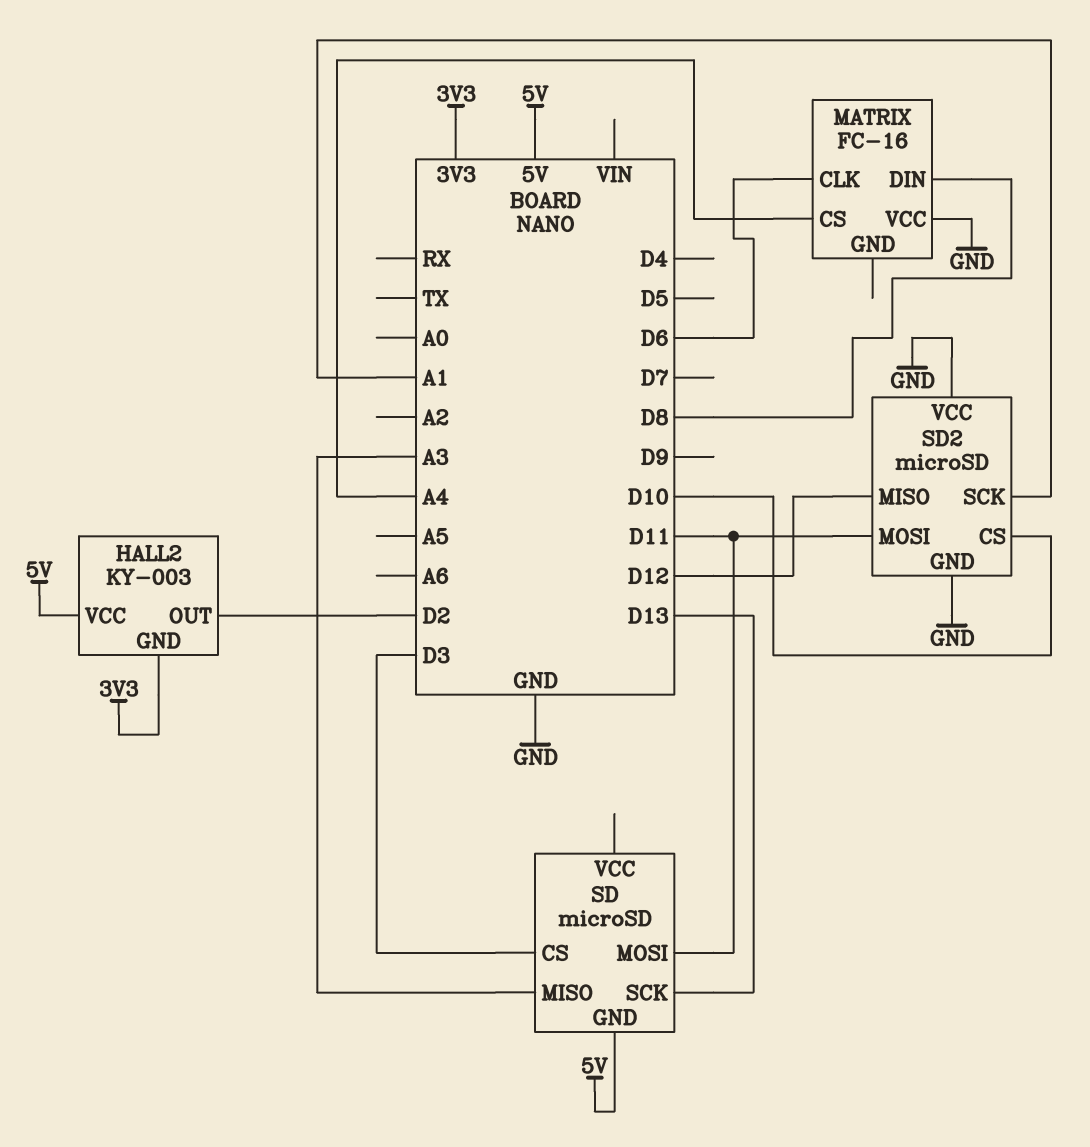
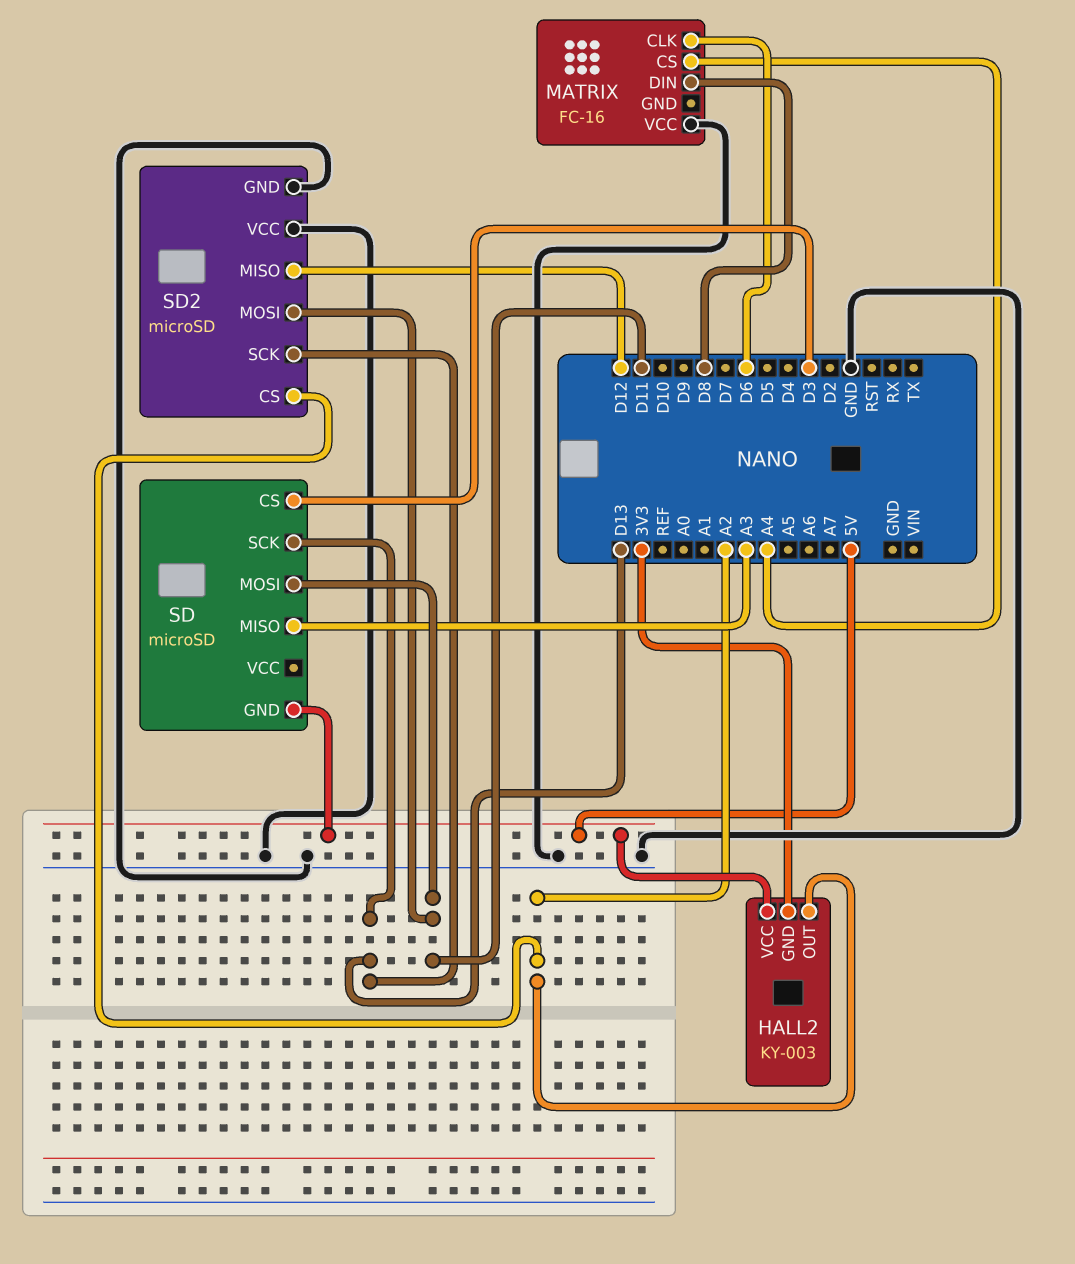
HALL2 pin OUT: D2 -> A2
SD2 pin CS: D10 -> A2
SD2 pin SCK: A1 -> D13

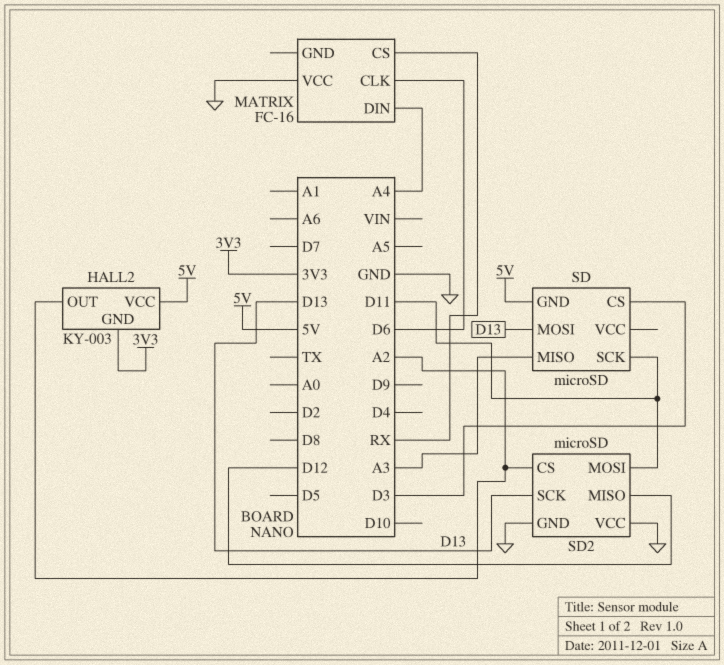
MATRIX pin CS: A4 -> RX
MATRIX pin DIN: D8 -> A4
SD pin MOSI: D11 -> D13
SD pin SCK: D13 -> D11

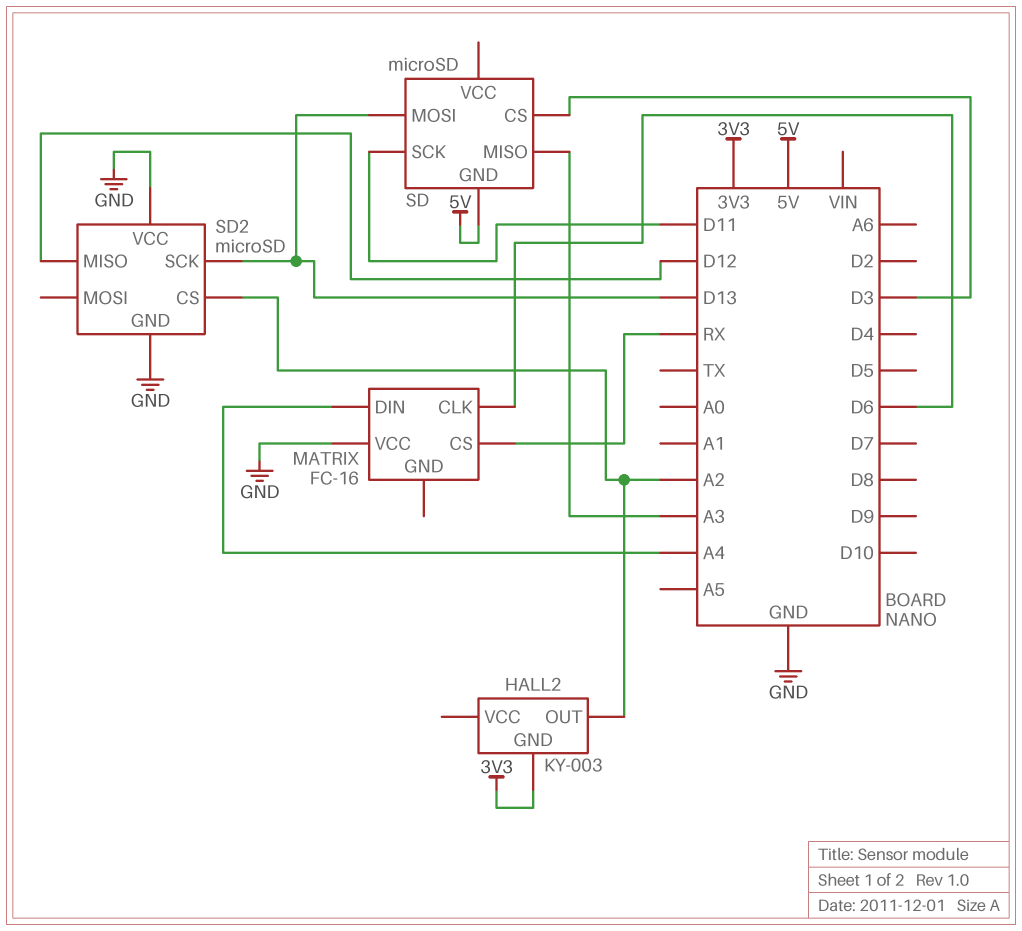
HALL2 pin VCC: 5V -> none
SD2 pin MOSI: D11 -> none

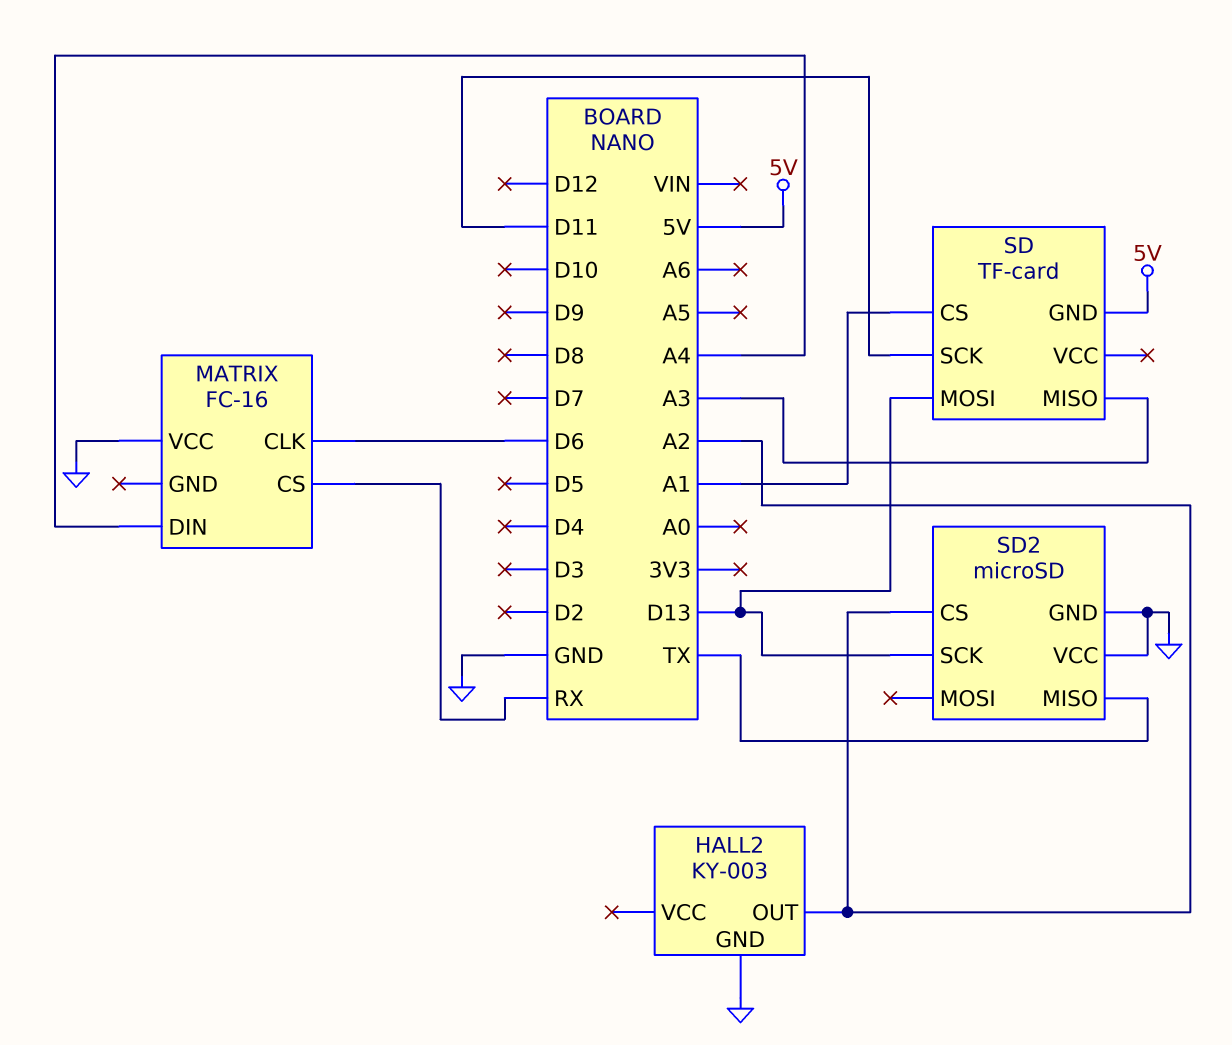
HALL2 pin GND: 3V3 -> GND
SD: microSD -> TF-card
SD pin CS: D3 -> A1
SD2 pin MISO: D12 -> TX

